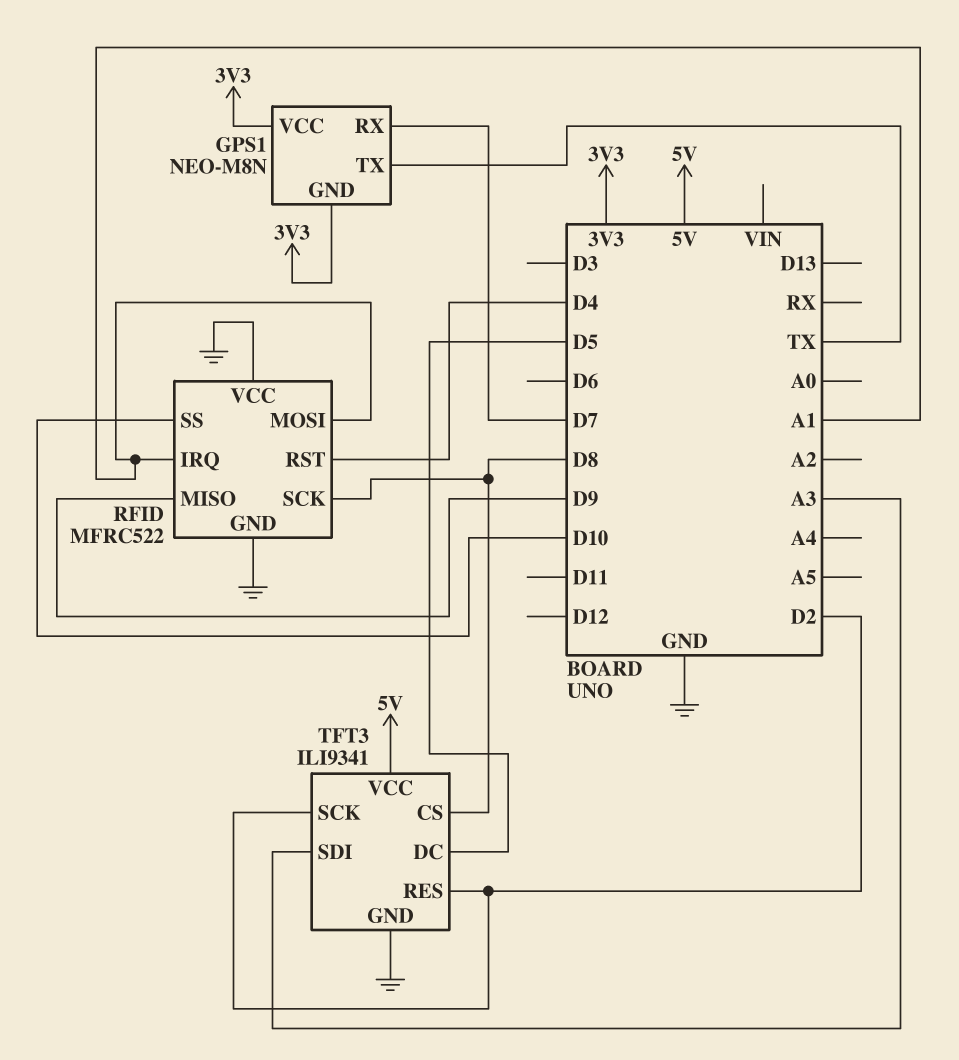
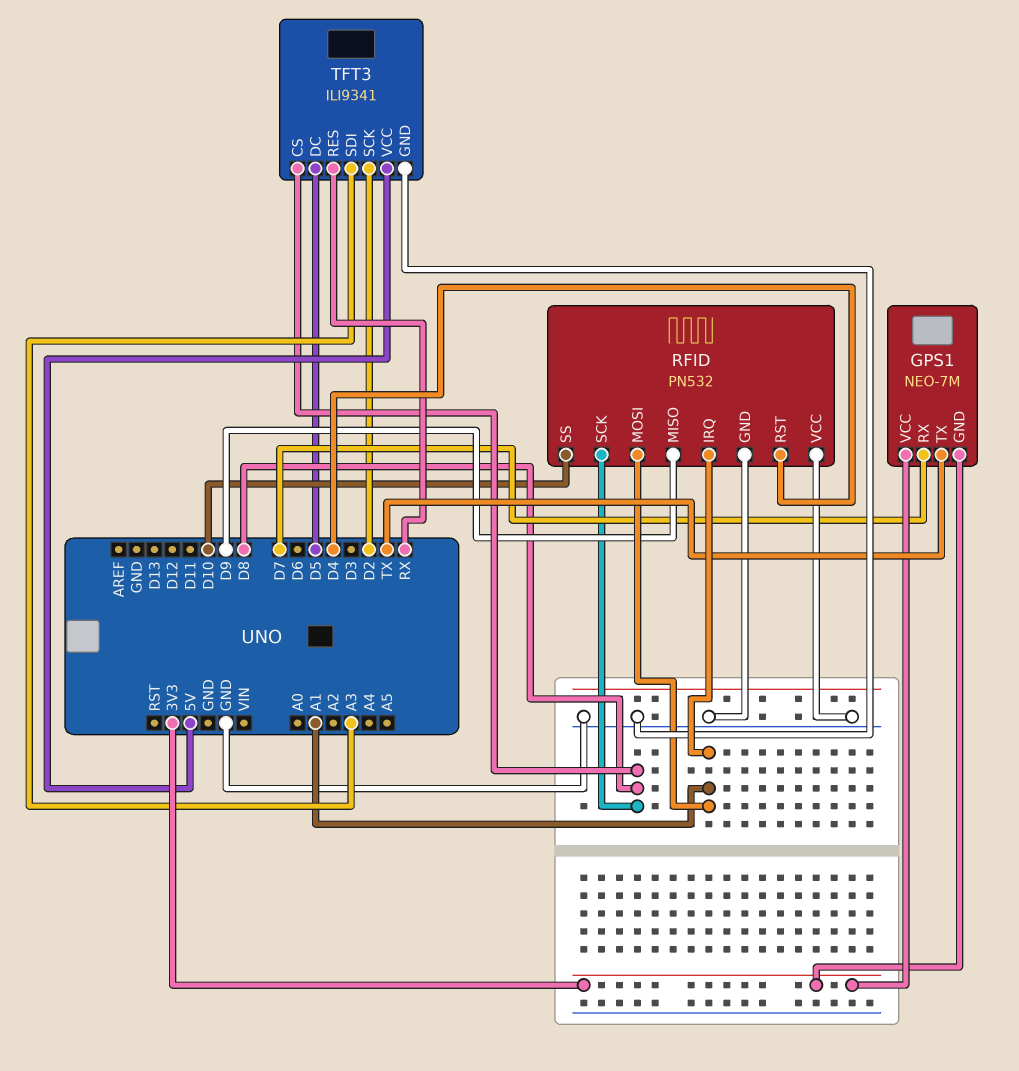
GPS1: NEO-M8N -> NEO-7M
RFID: MFRC522 -> PN532
TFT3 pin RES: D2 -> RX

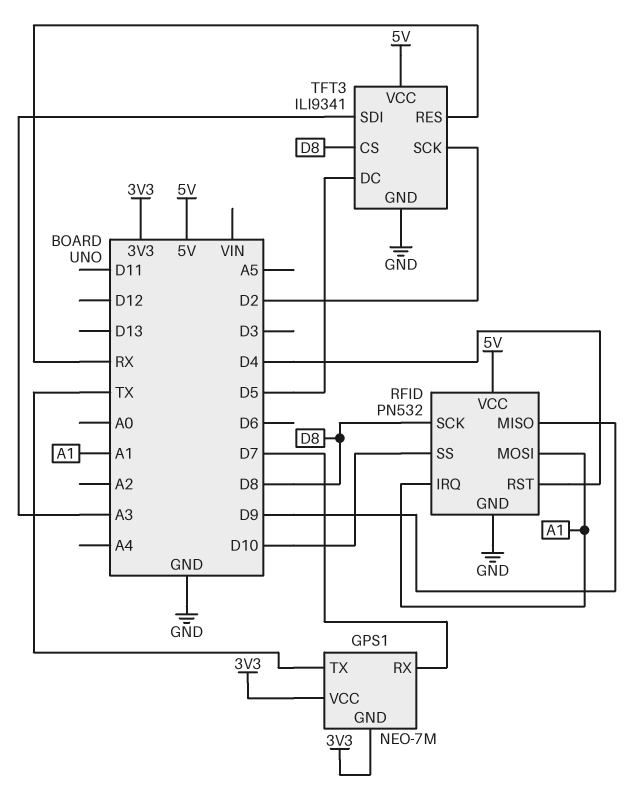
RFID pin VCC: GND -> 5V

